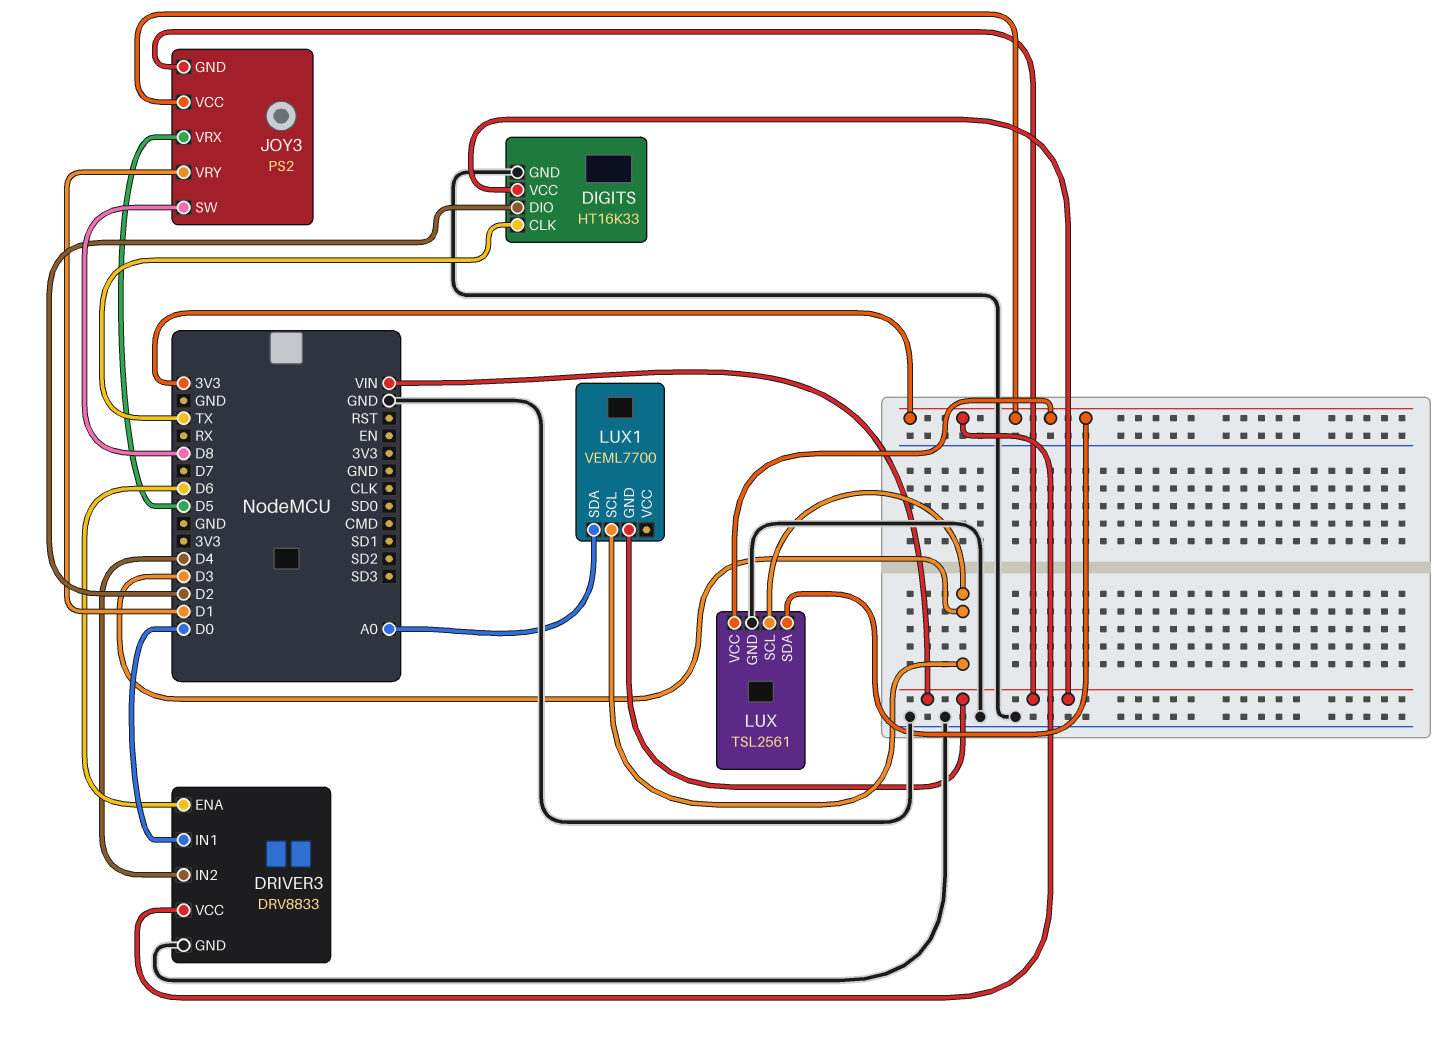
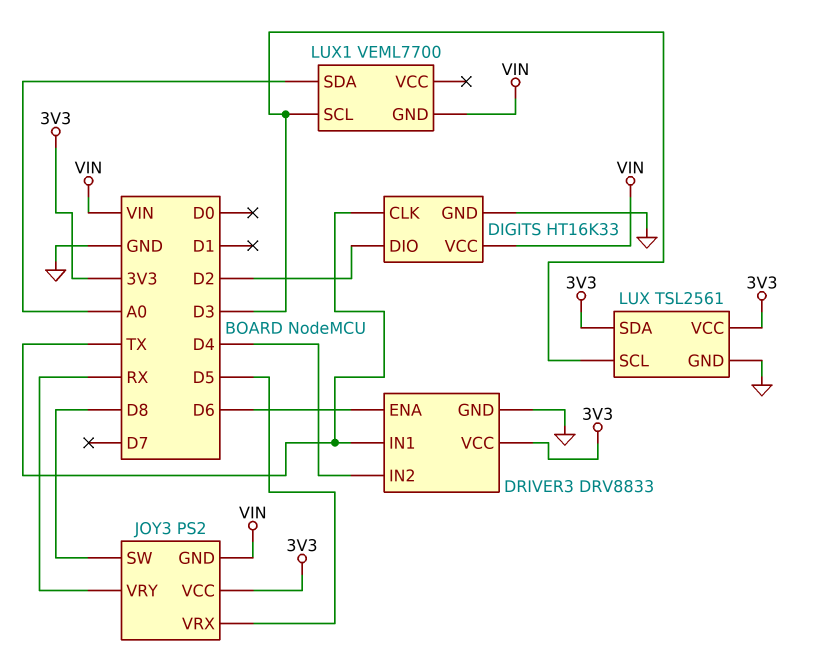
DRIVER3 pin IN1: D0 -> TX
JOY3 pin VRY: D1 -> RX

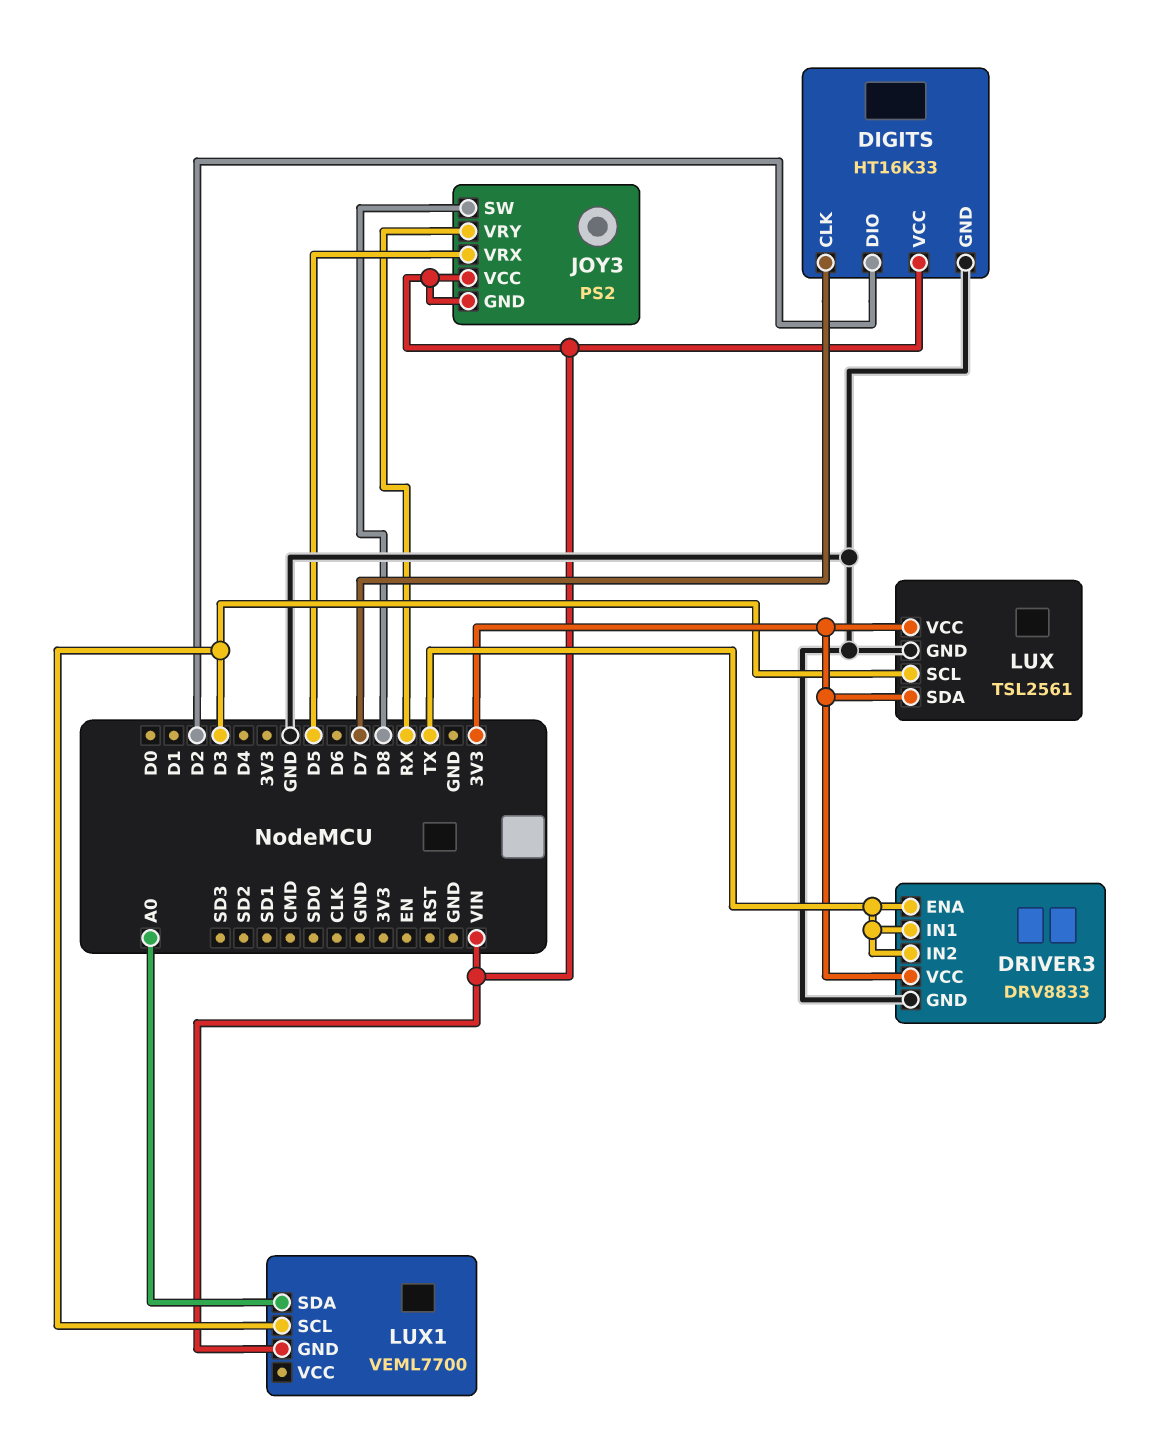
DIGITS pin CLK: TX -> D7
DRIVER3 pin ENA: D6 -> TX
DRIVER3 pin IN2: D4 -> TX
JOY3 pin VCC: 3V3 -> VIN

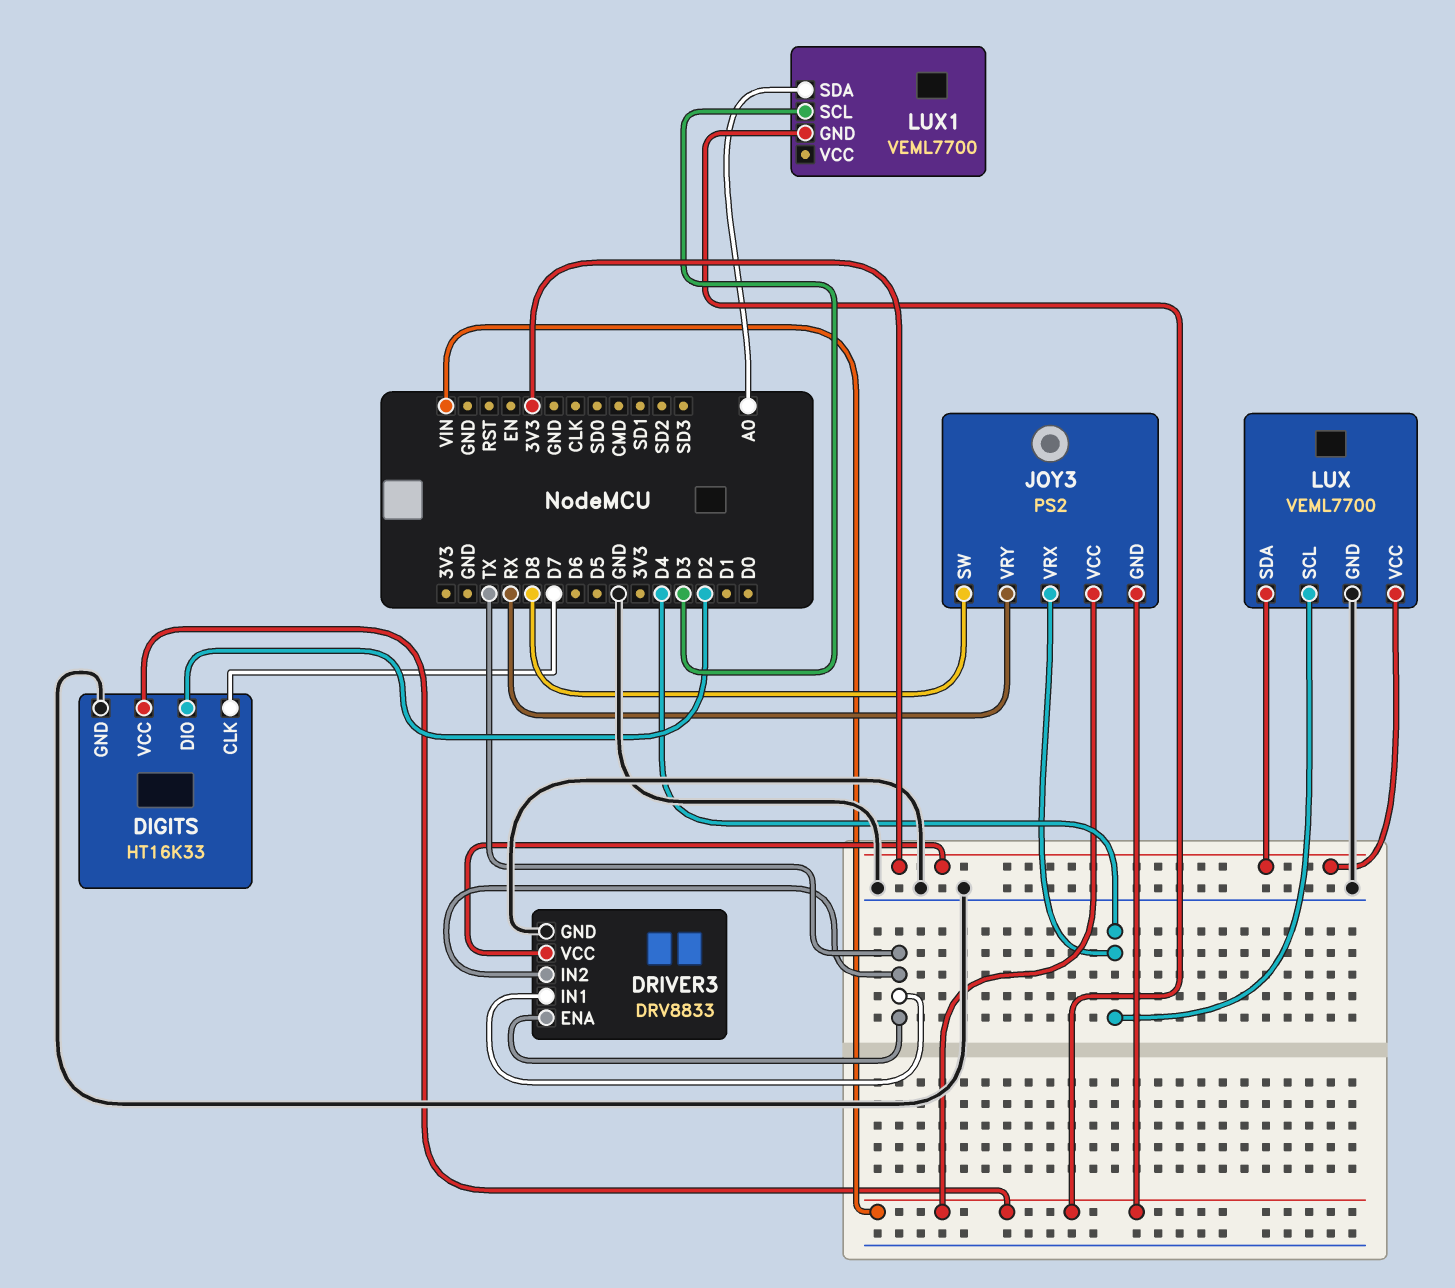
JOY3 pin VRX: D5 -> D4
LUX: TSL2561 -> VEML7700
LUX pin SCL: D3 -> D4

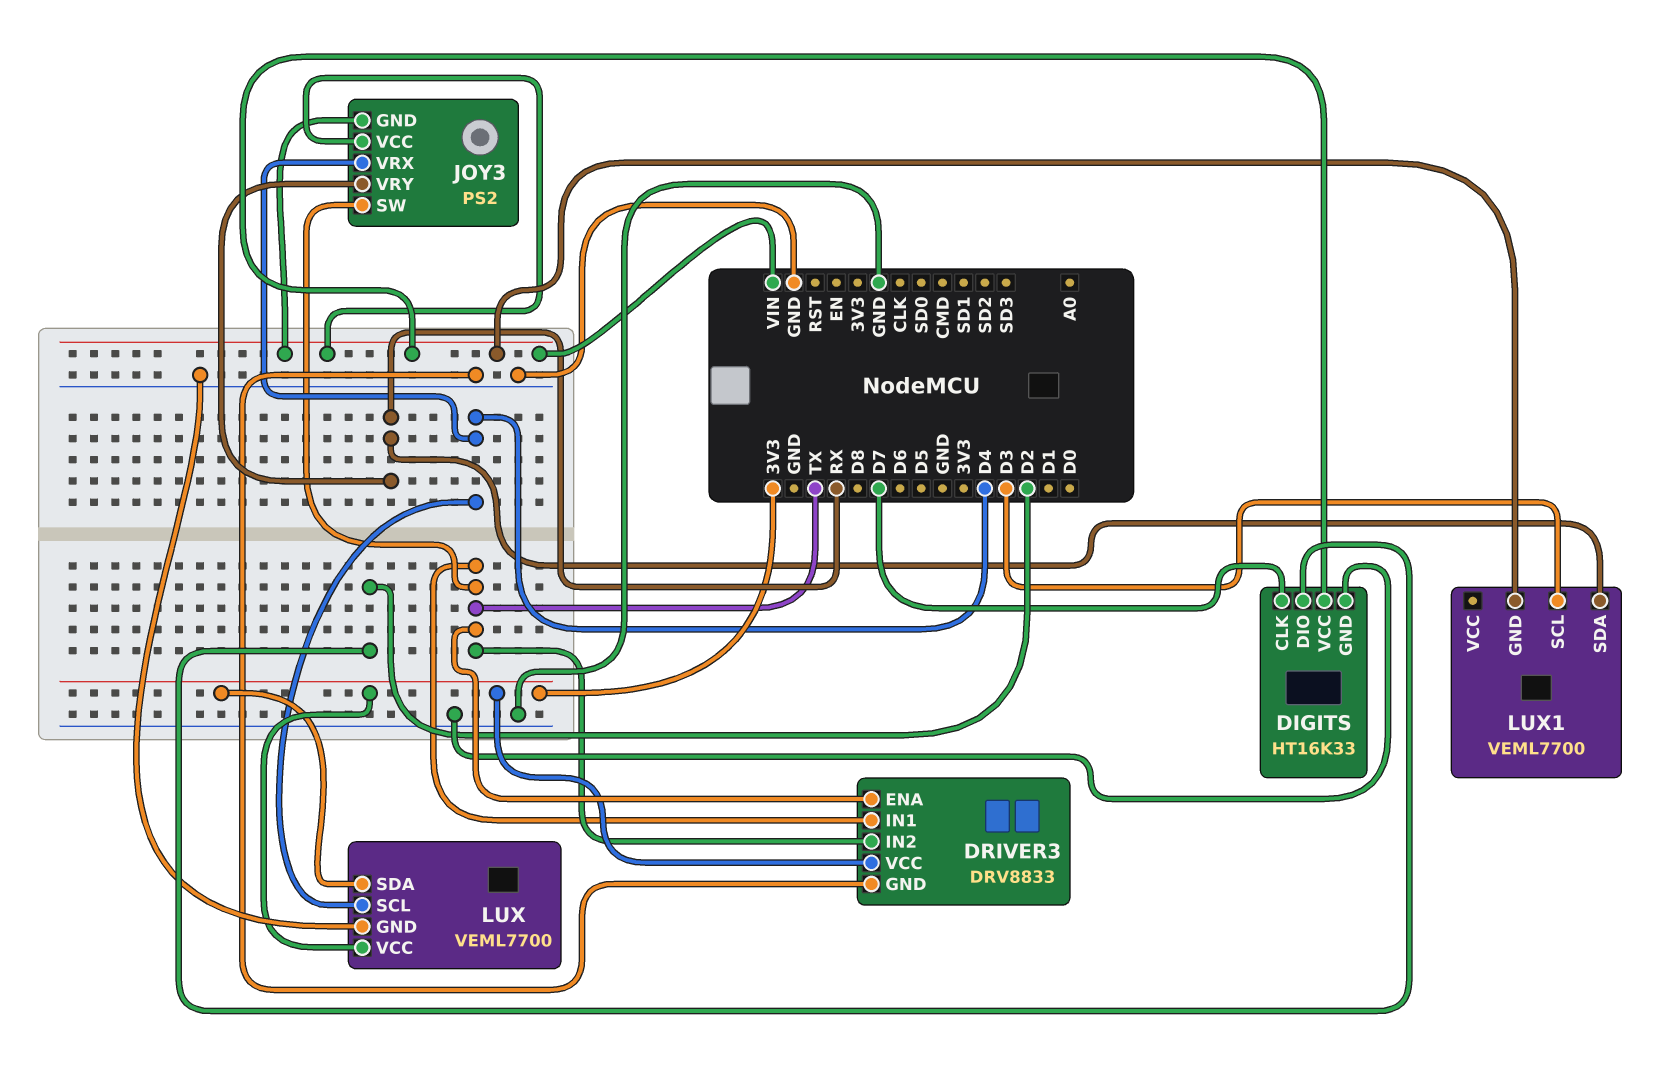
JOY3 pin SW: D8 -> TX
LUX1 pin SDA: A0 -> RX

